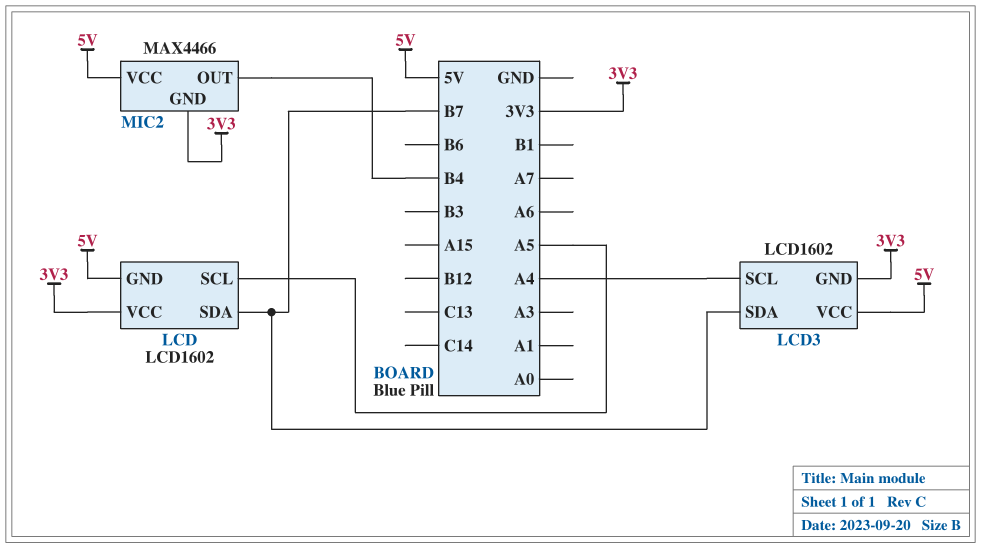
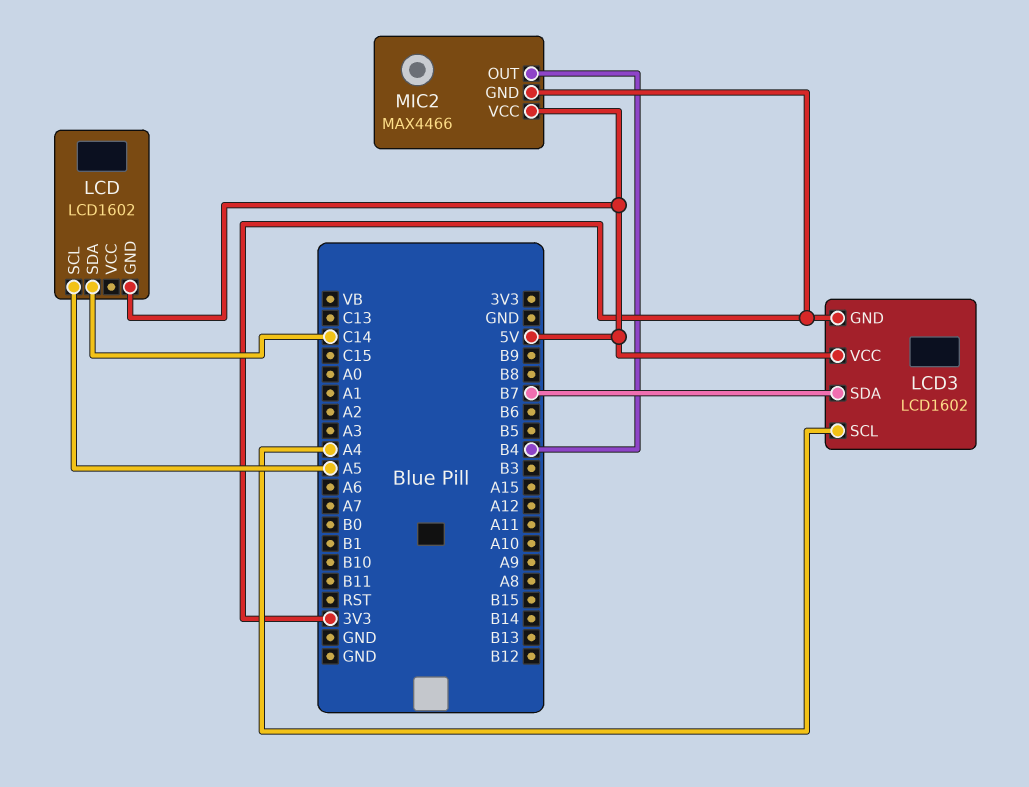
LCD pin SDA: B7 -> C14
LCD pin VCC: 3V3 -> none

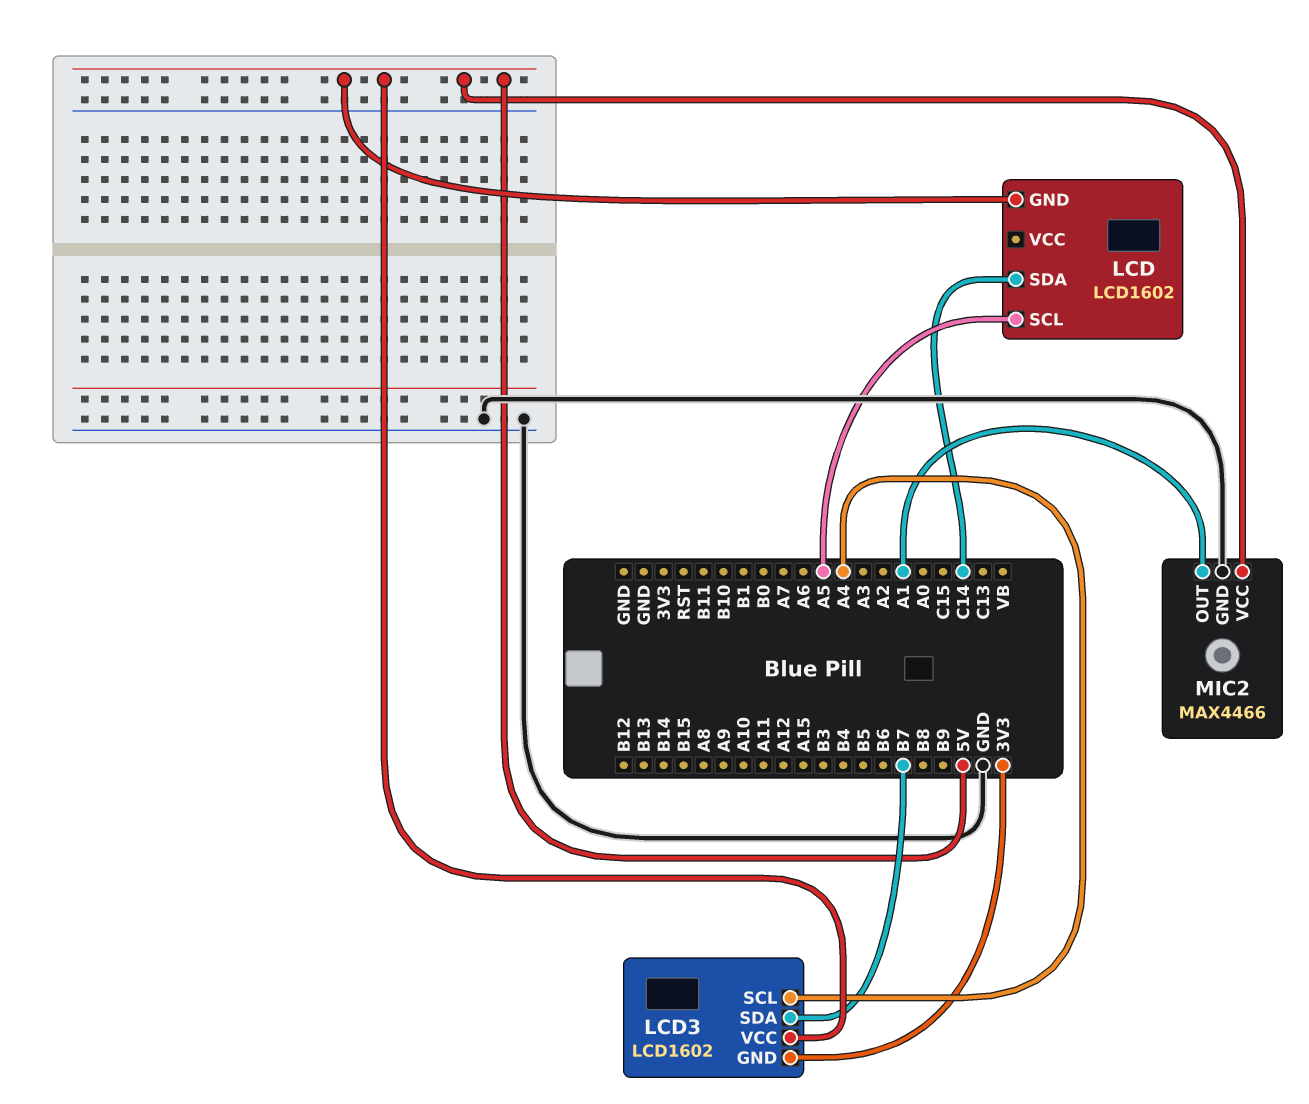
MIC2 pin GND: 3V3 -> GND
MIC2 pin OUT: B4 -> A1

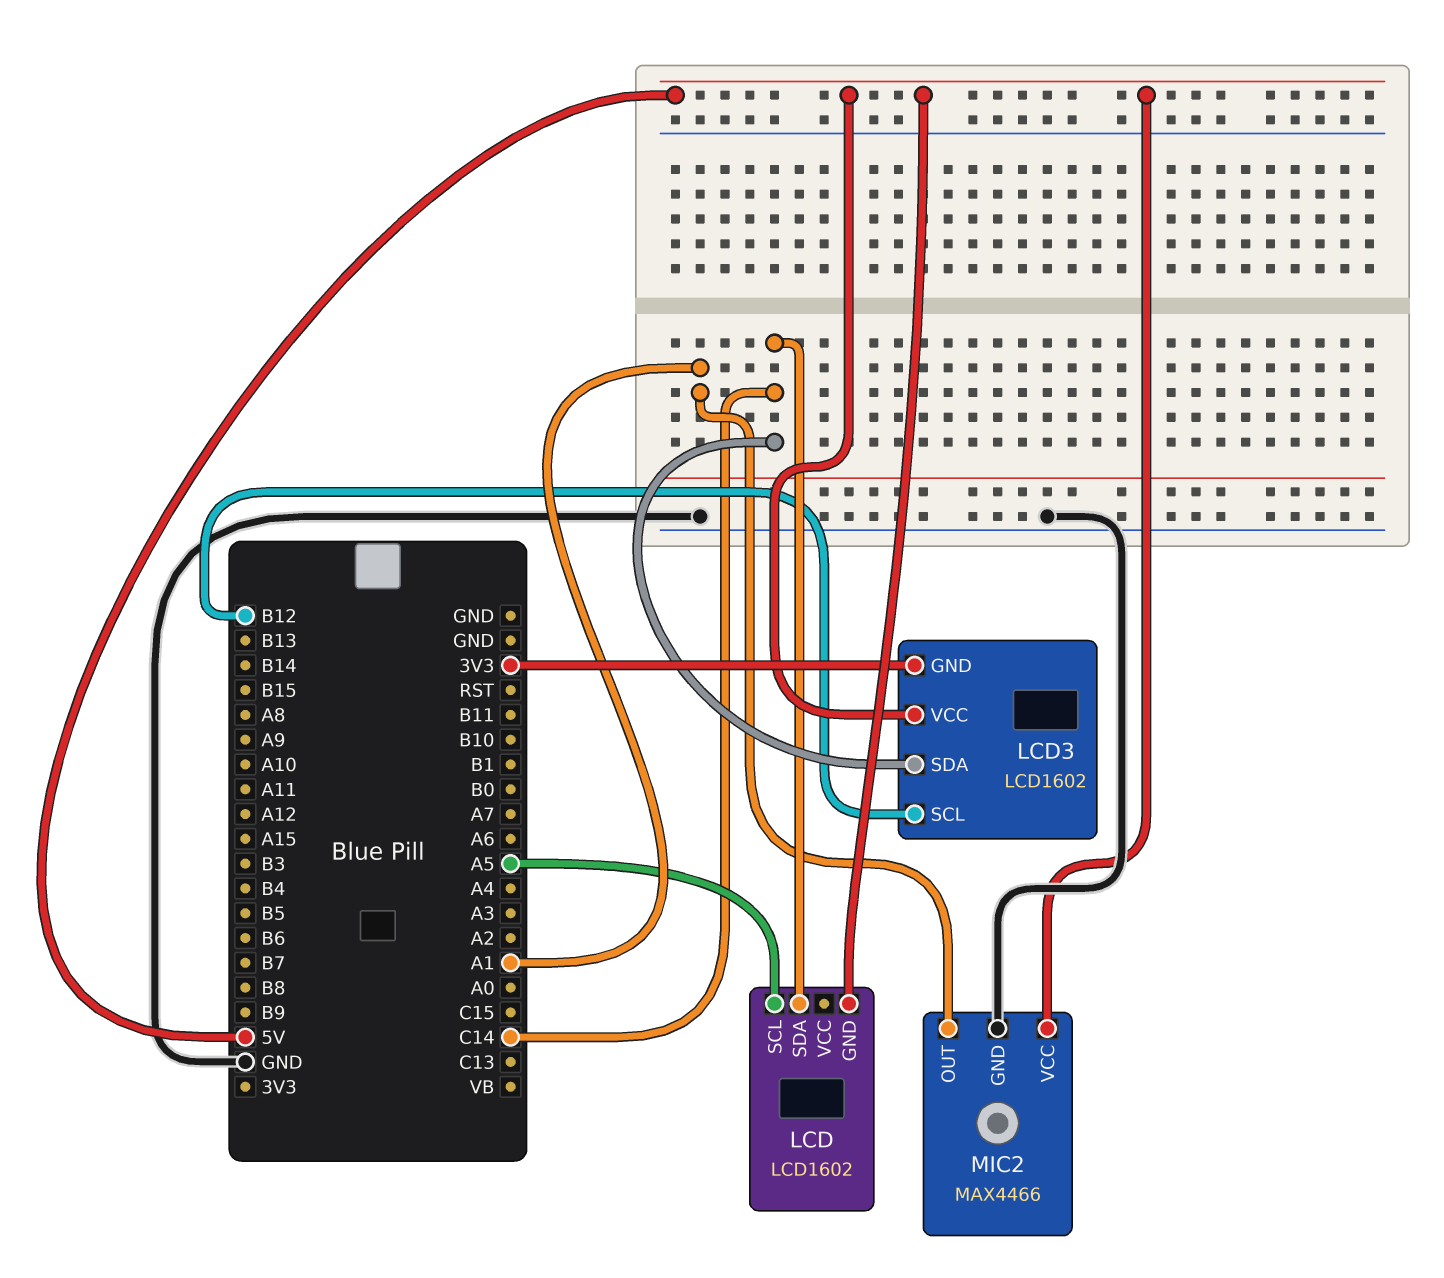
LCD3 pin SCL: A4 -> B12
LCD3 pin SDA: B7 -> C14

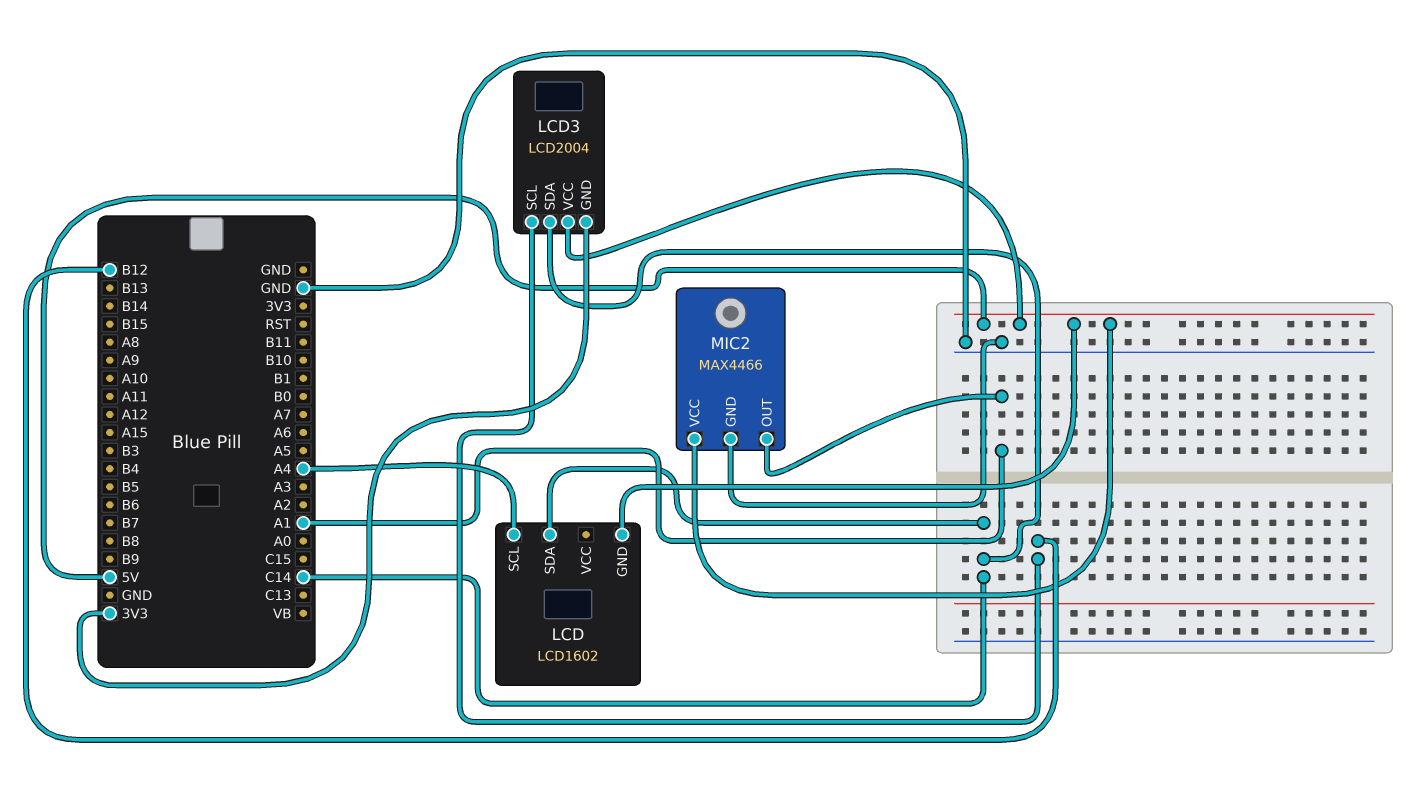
LCD pin SCL: A5 -> A4
LCD3: LCD1602 -> LCD2004

